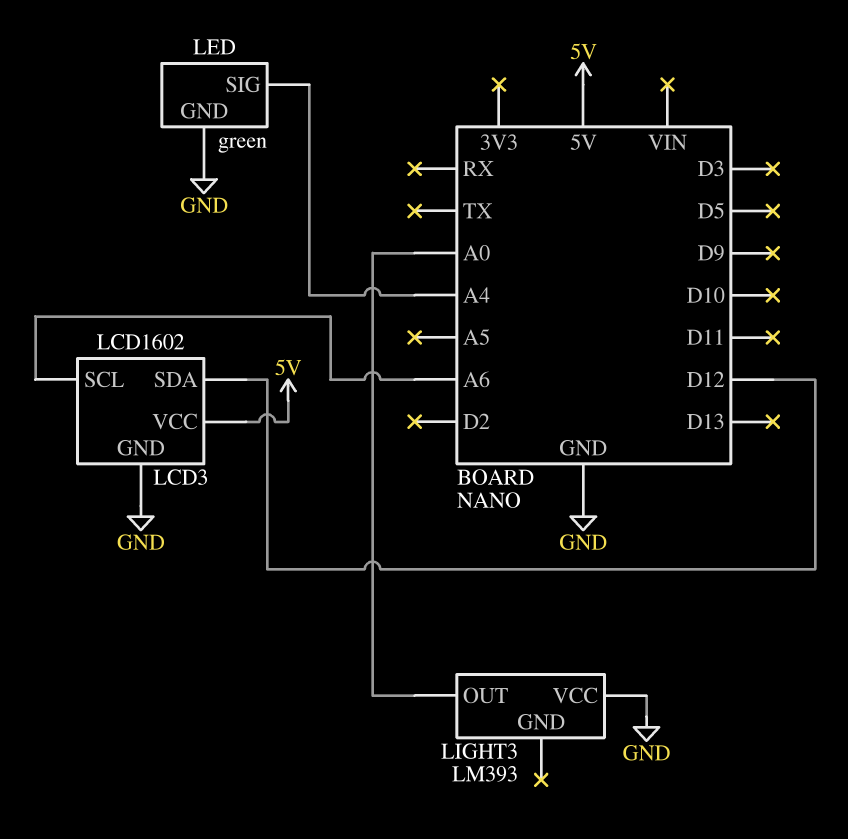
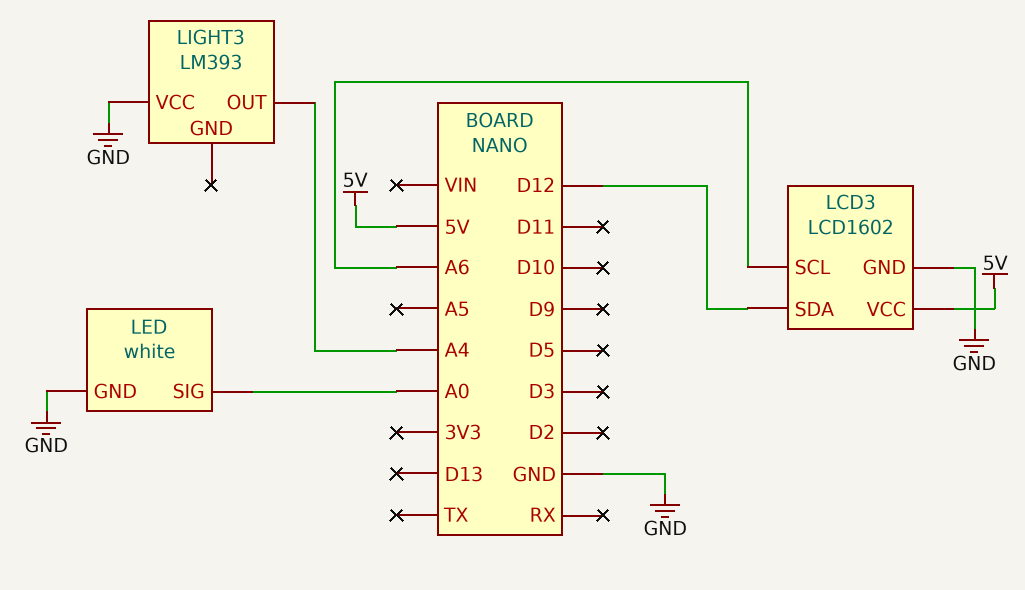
LED: green -> white
LED pin SIG: A4 -> A0
LIGHT3 pin OUT: A0 -> A4

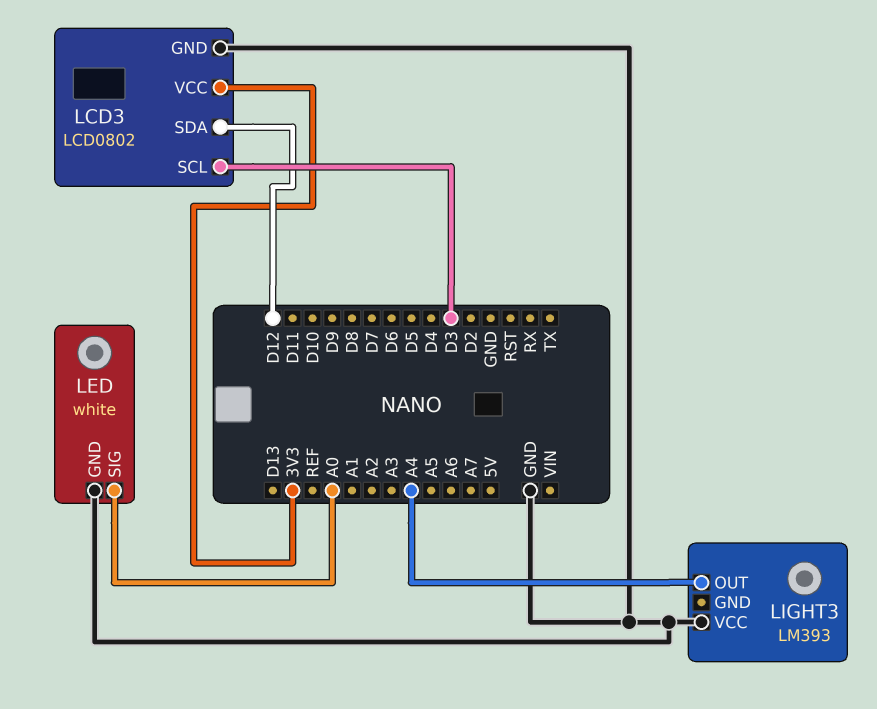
LCD3: LCD1602 -> LCD0802
LCD3 pin SCL: A6 -> D3
LCD3 pin VCC: 5V -> 3V3

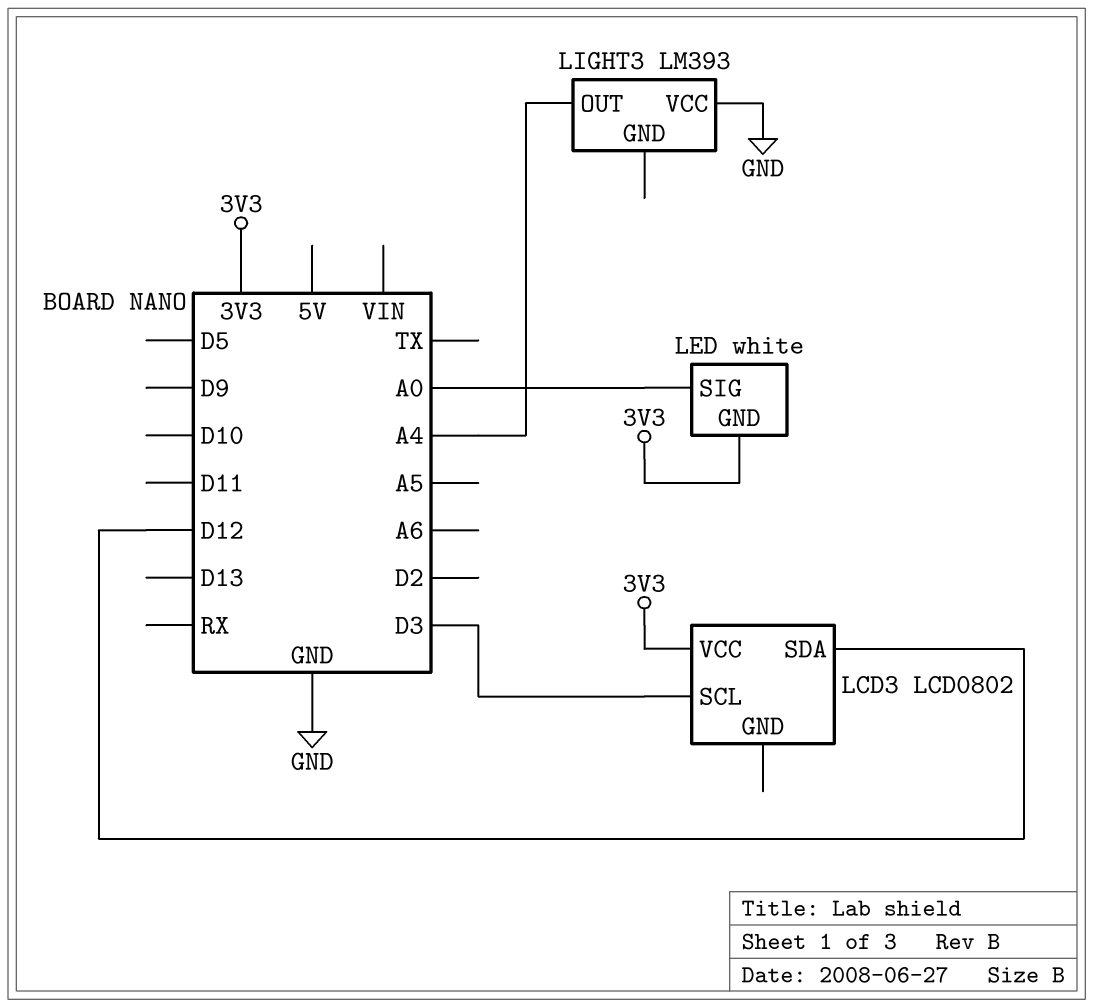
LCD3 pin GND: GND -> none
LED pin GND: GND -> 3V3

